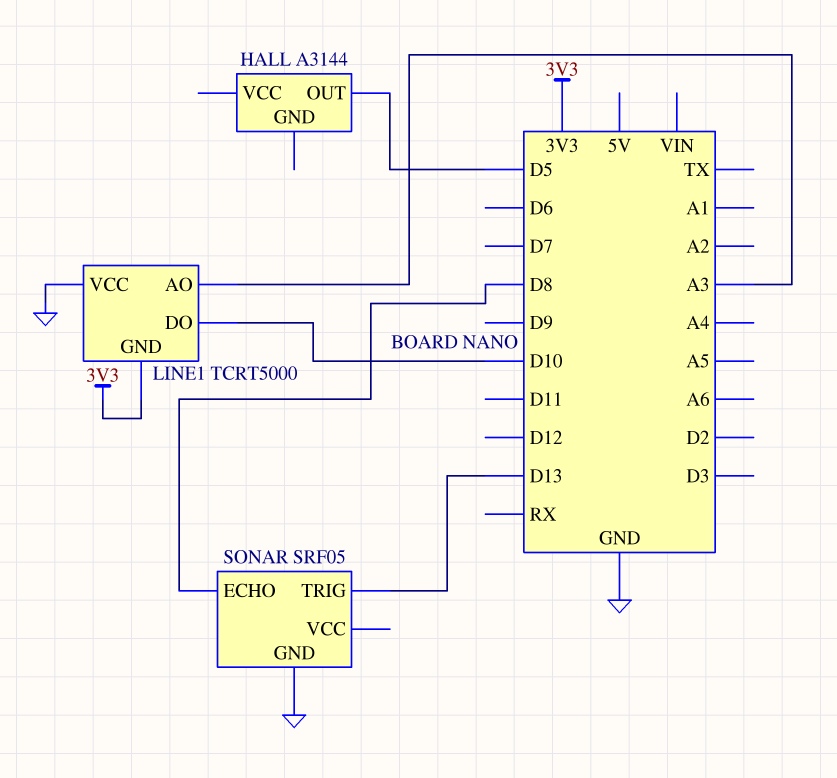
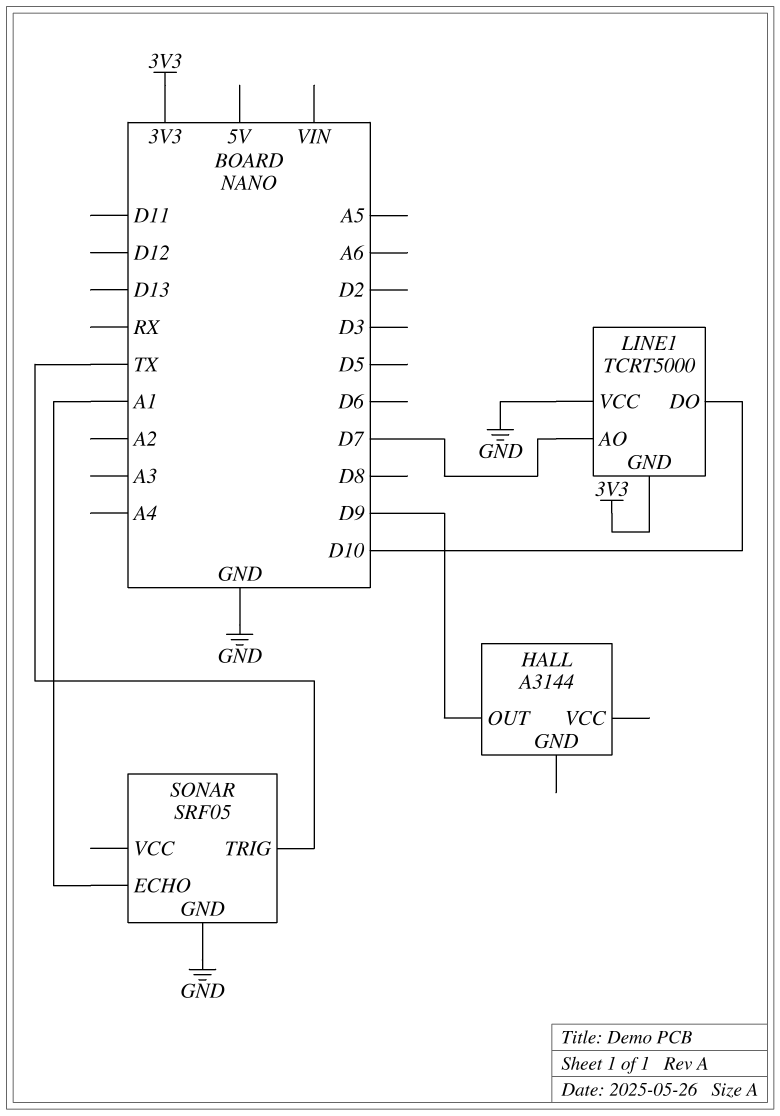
HALL pin OUT: D5 -> D9
LINE1 pin AO: A3 -> D7
SONAR pin ECHO: D8 -> A1
SONAR pin TRIG: D13 -> TX

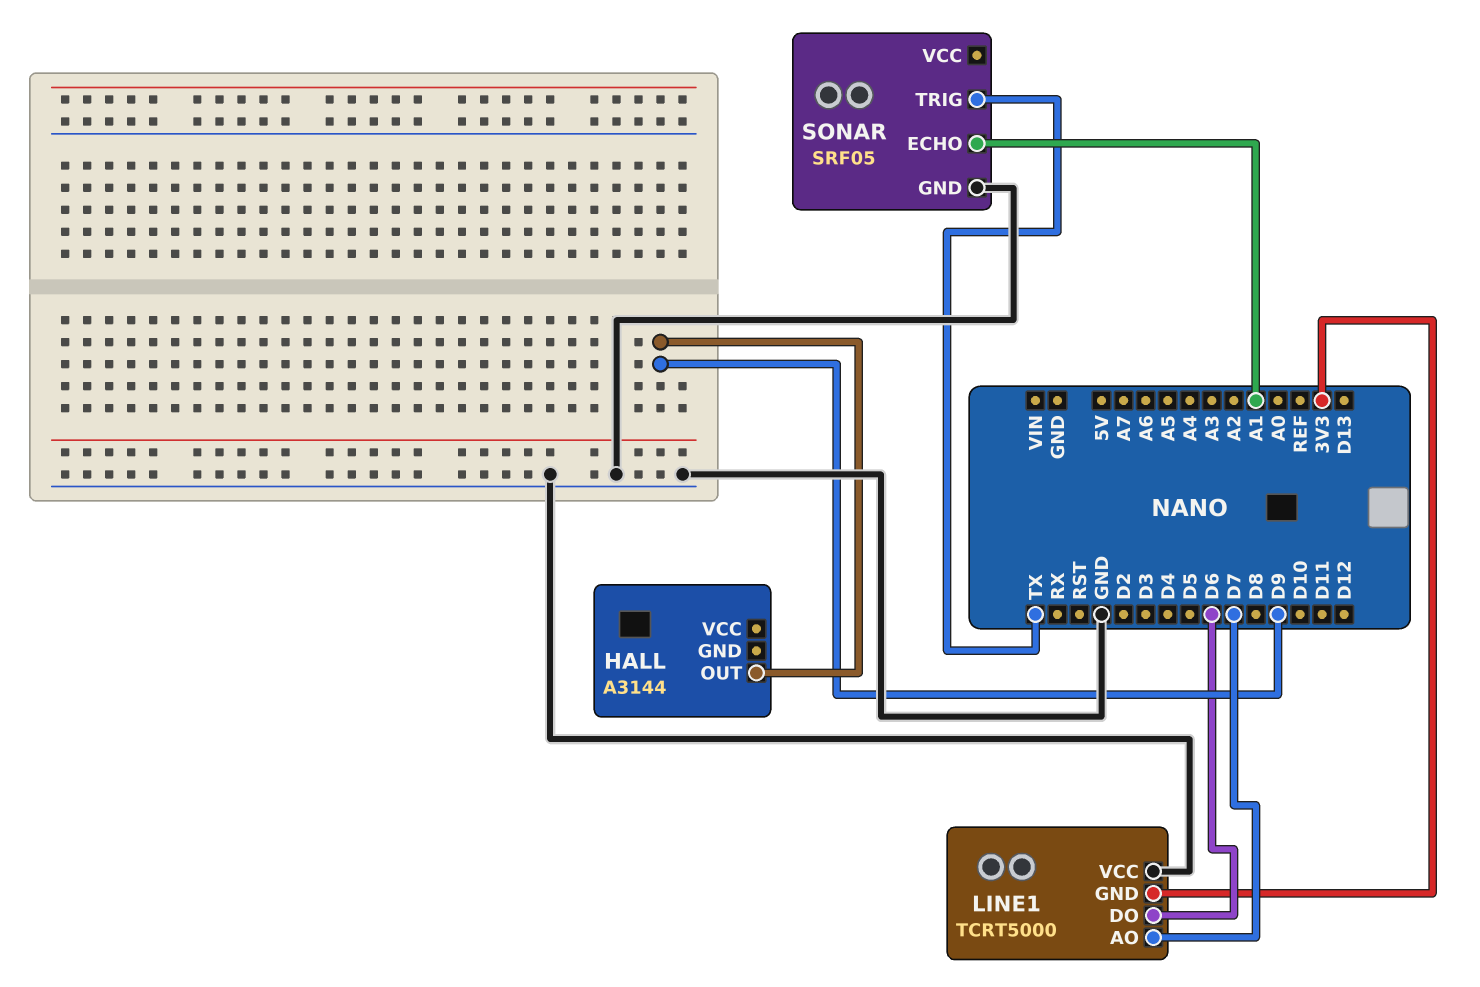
LINE1 pin DO: D10 -> D6

